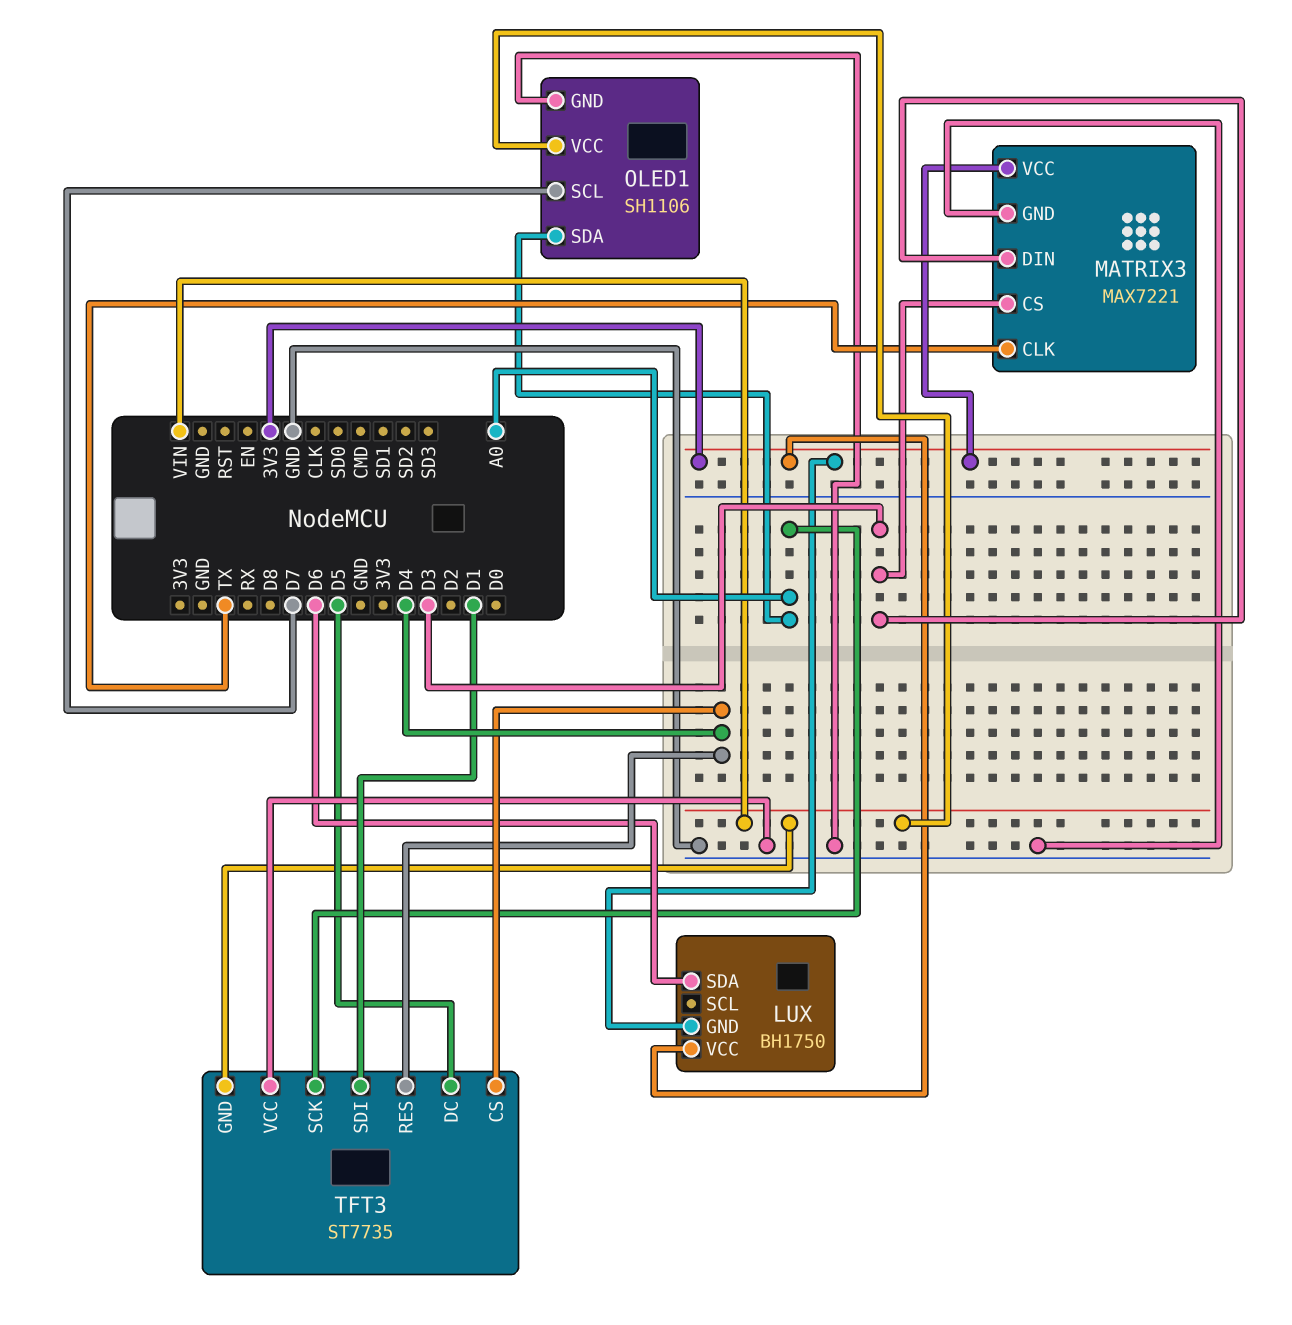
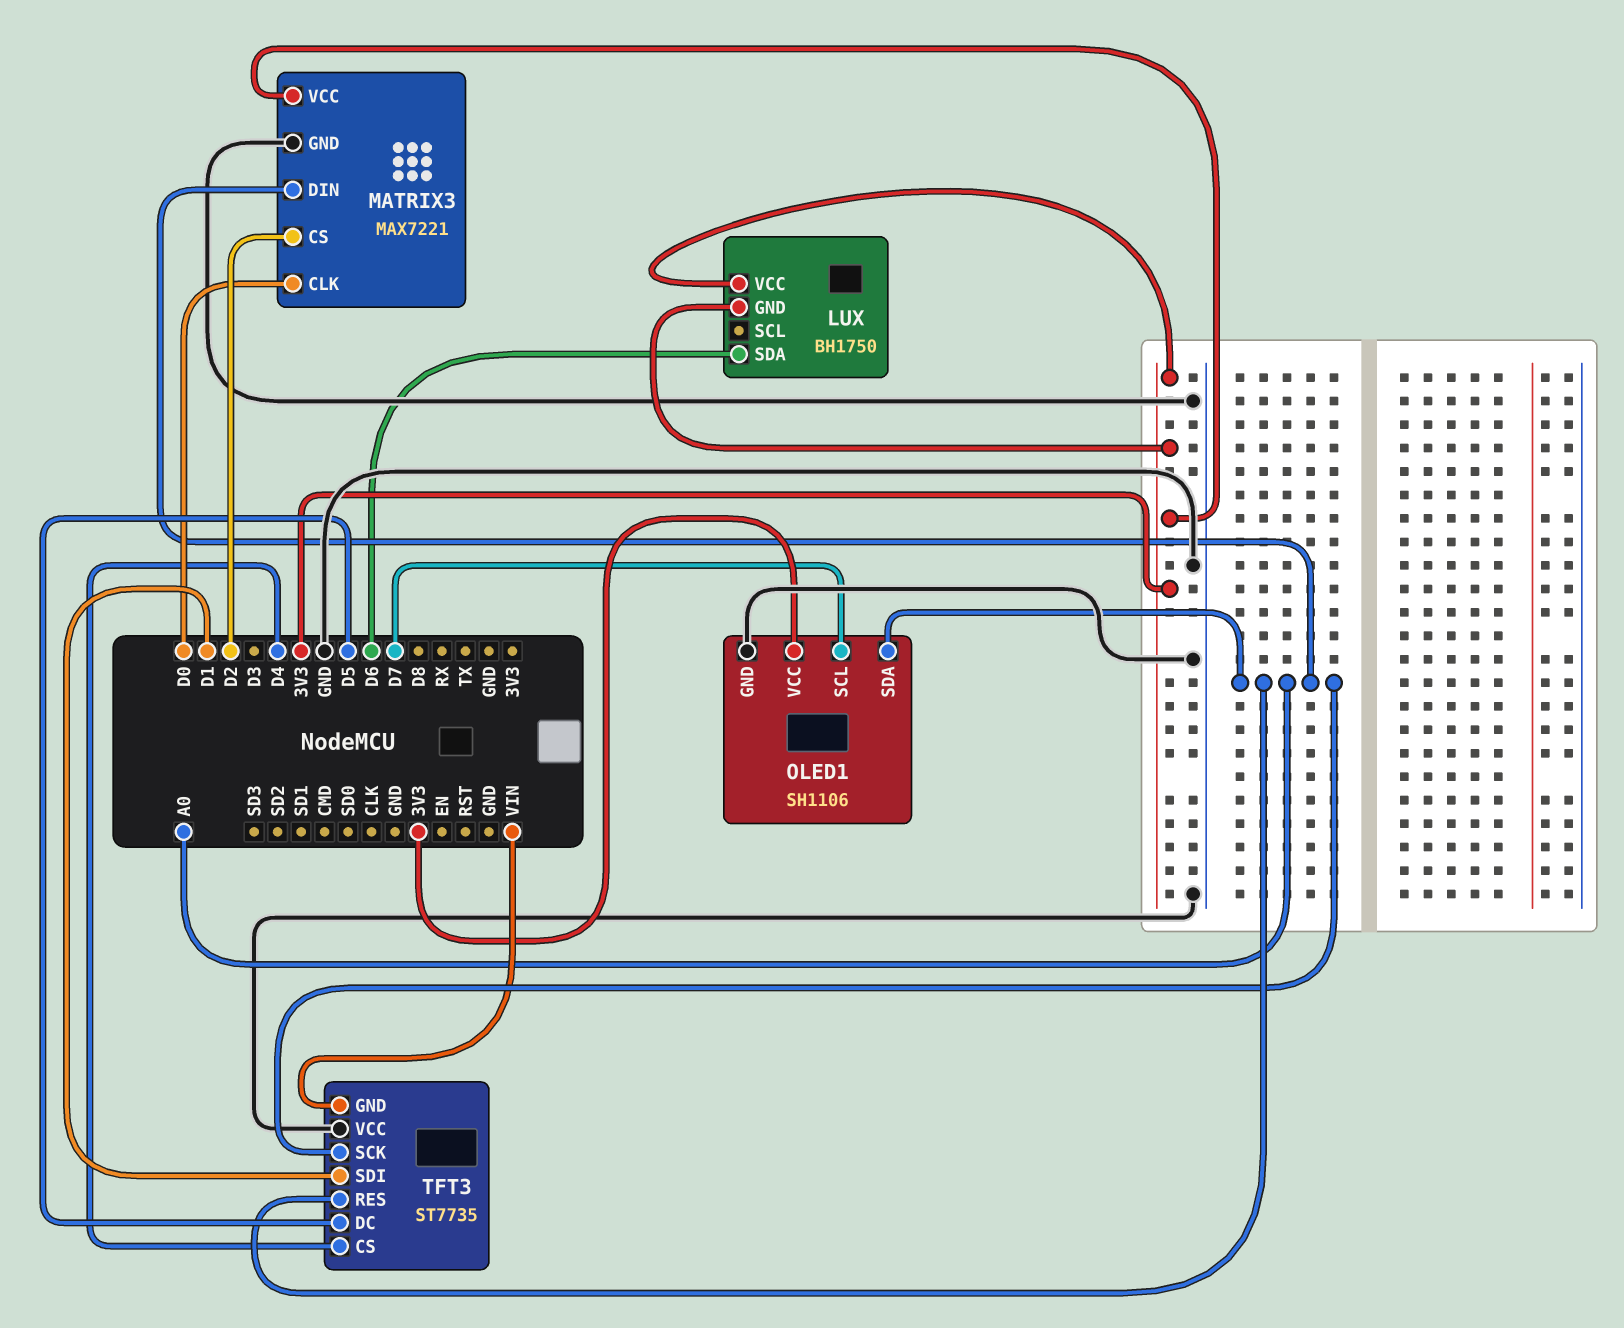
MATRIX3 pin CLK: TX -> D0
MATRIX3 pin CS: D3 -> D2
MATRIX3 pin DIN: D3 -> A0
OLED1 pin VCC: VIN -> 3V3
TFT3 pin RES: D4 -> A0

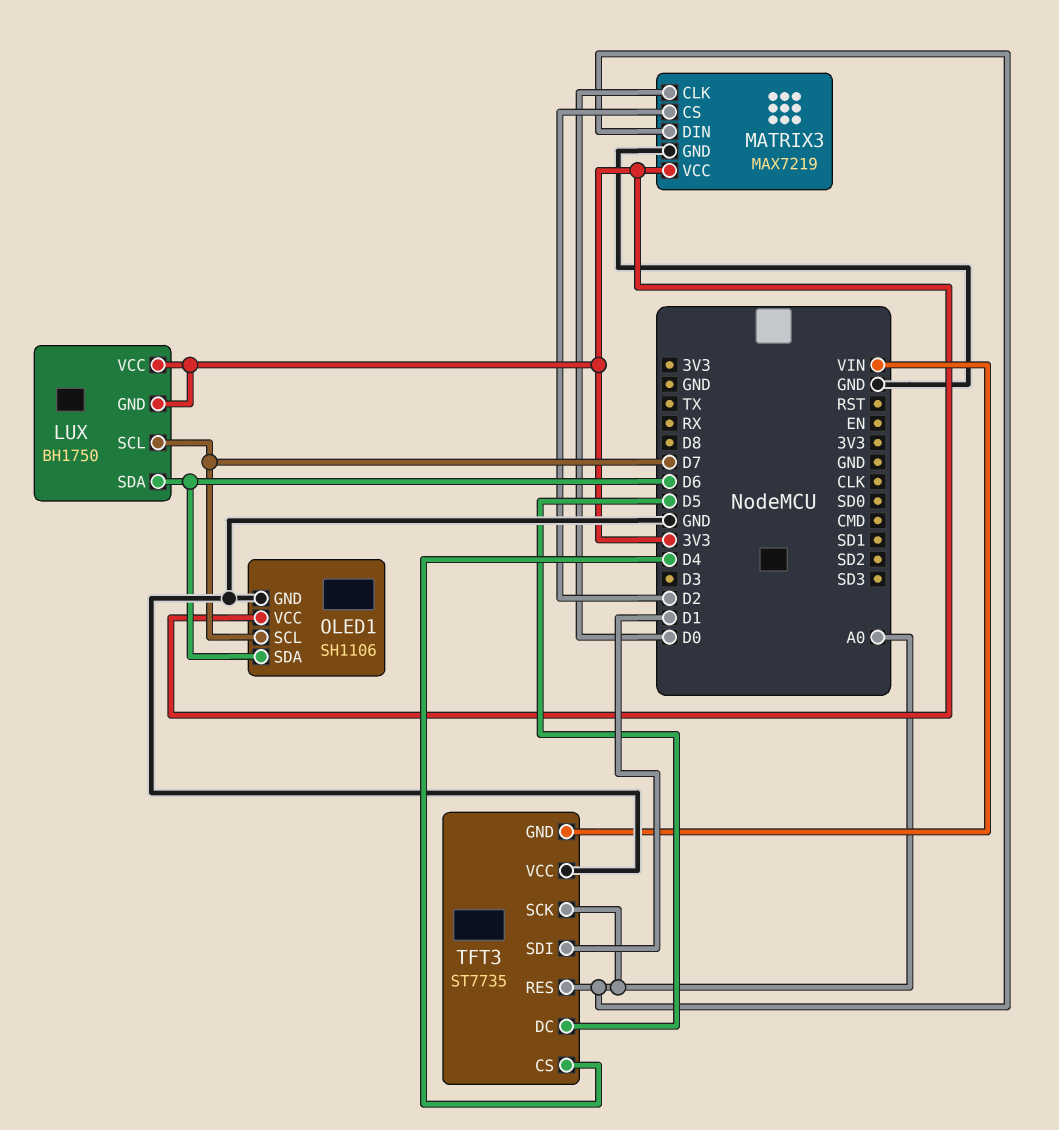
LUX pin SCL: none -> D7
MATRIX3: MAX7221 -> MAX7219
OLED1 pin SDA: A0 -> D6

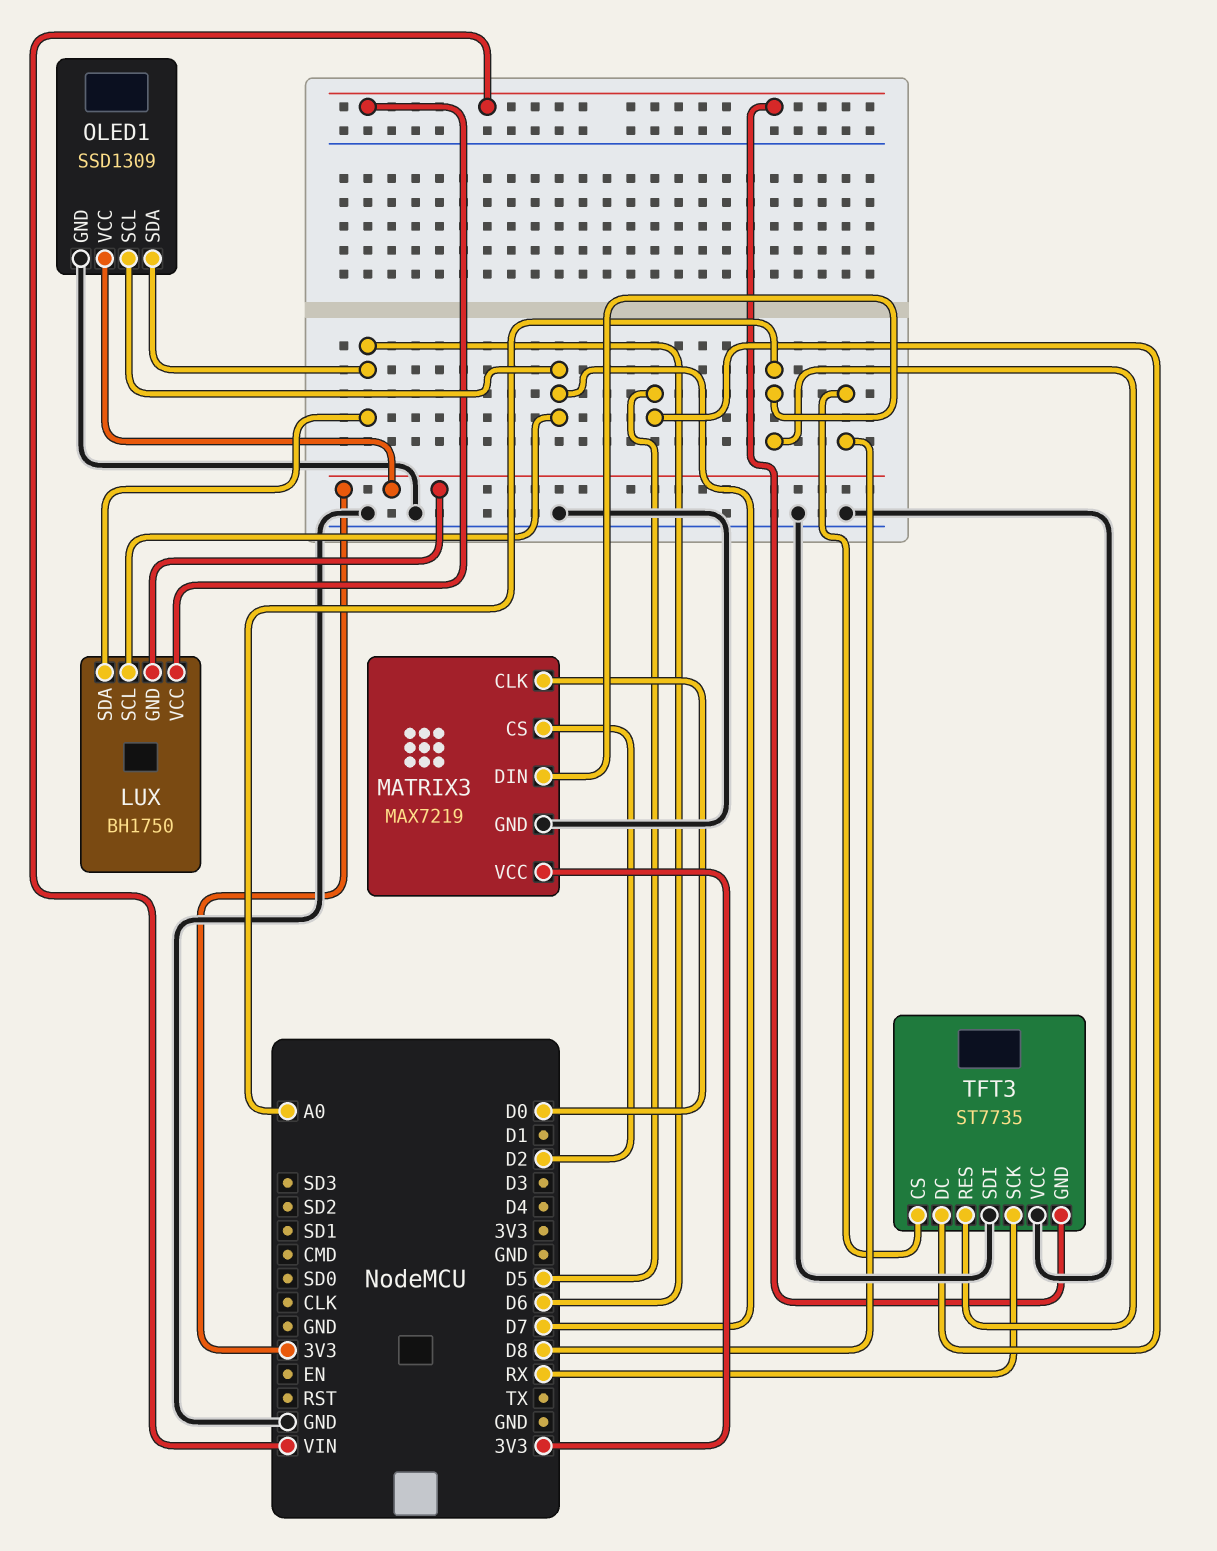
LUX pin VCC: 3V3 -> VIN
OLED1: SH1106 -> SSD1309
TFT3 pin CS: D4 -> D8
TFT3 pin SCK: A0 -> RX
TFT3 pin SDI: D1 -> GND

